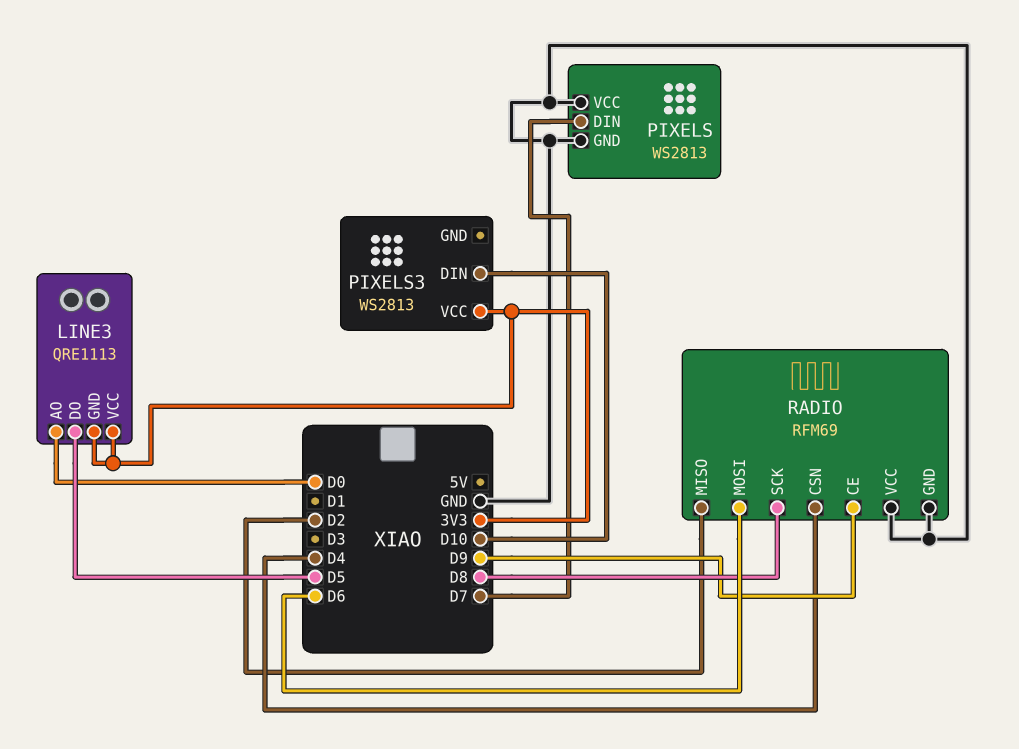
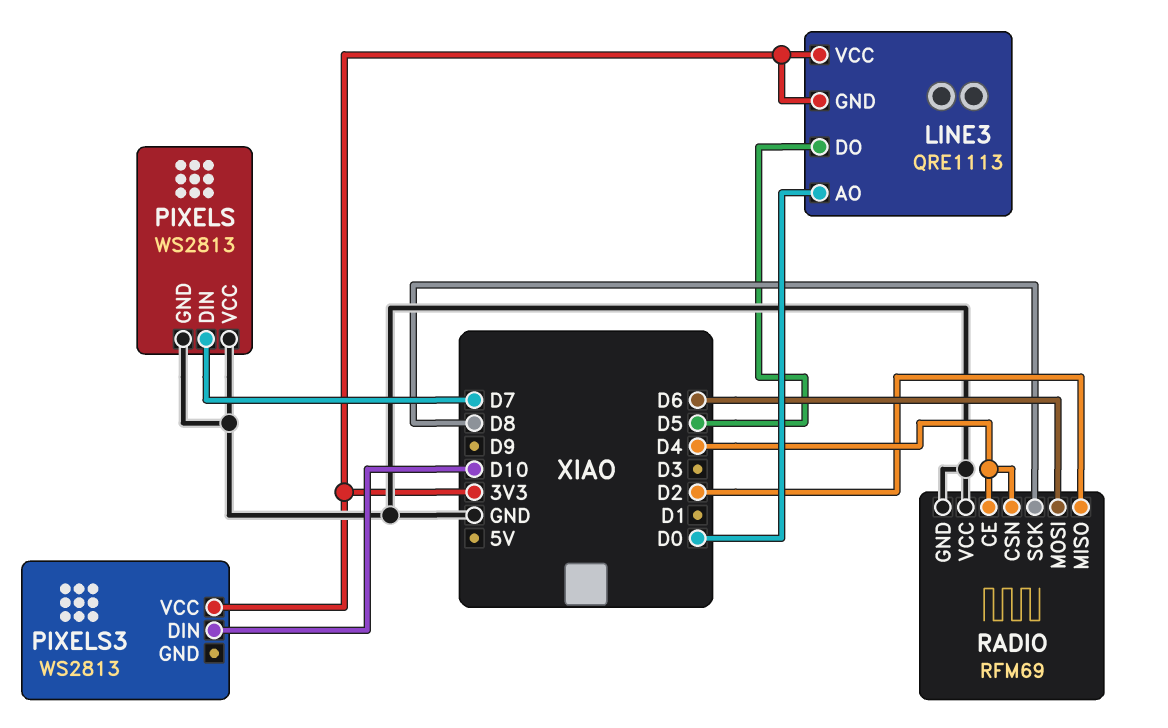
RADIO pin CE: D9 -> D4

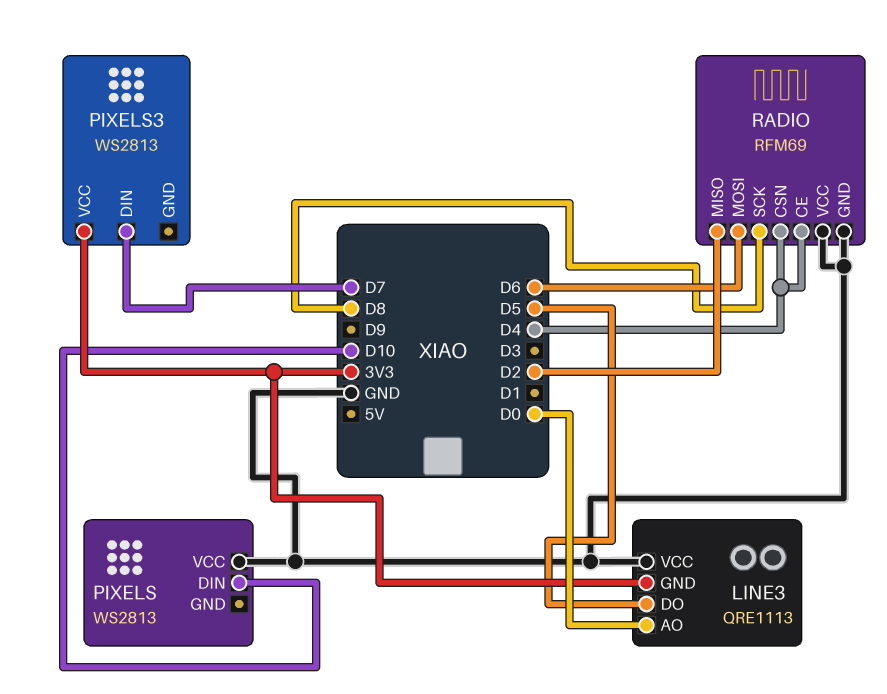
LINE3 pin VCC: 3V3 -> GND
PIXELS pin DIN: D7 -> D10
PIXELS pin GND: GND -> none
PIXELS3 pin DIN: D10 -> D7

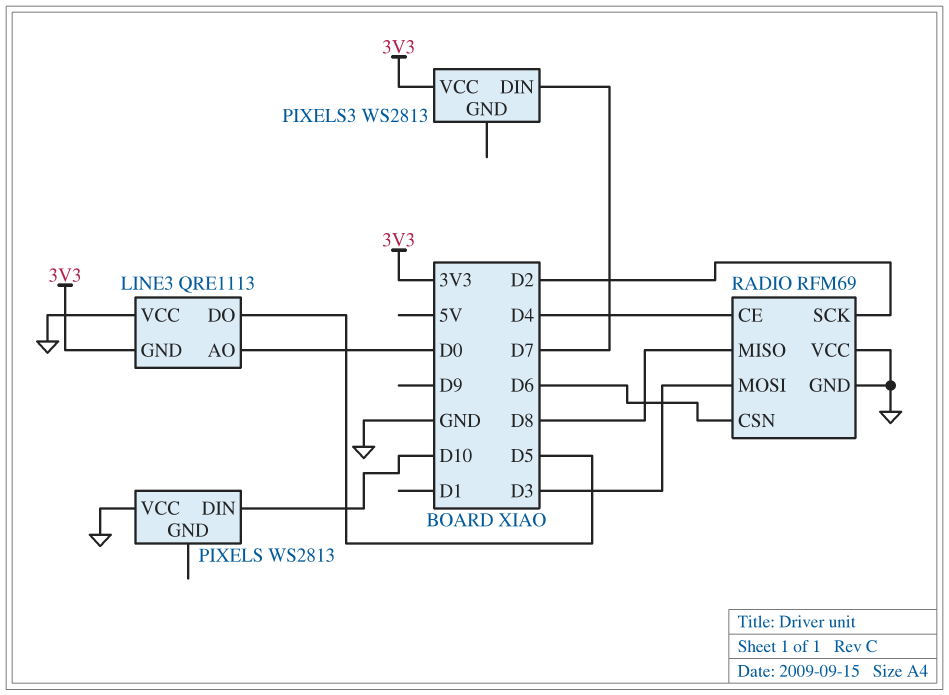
RADIO pin CSN: D4 -> D6
RADIO pin MISO: D2 -> D8
RADIO pin MOSI: D6 -> D3
RADIO pin SCK: D8 -> D2

